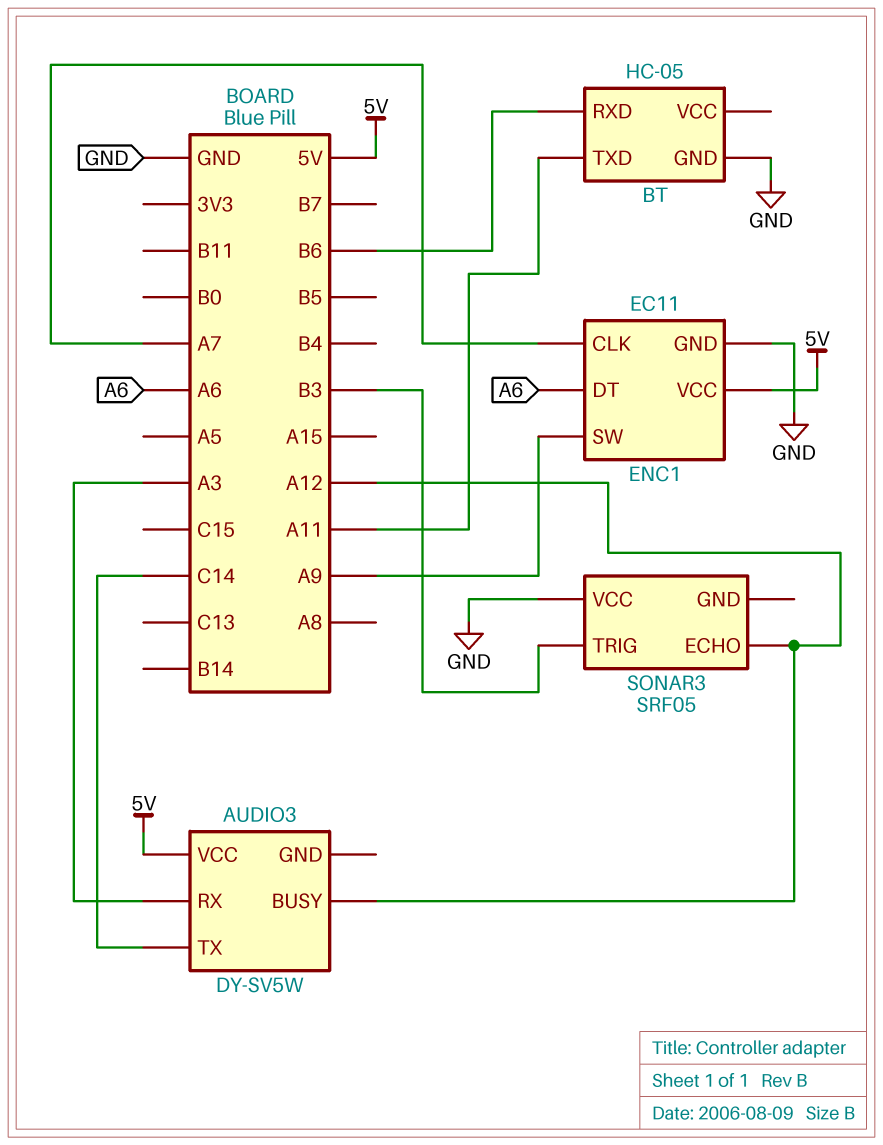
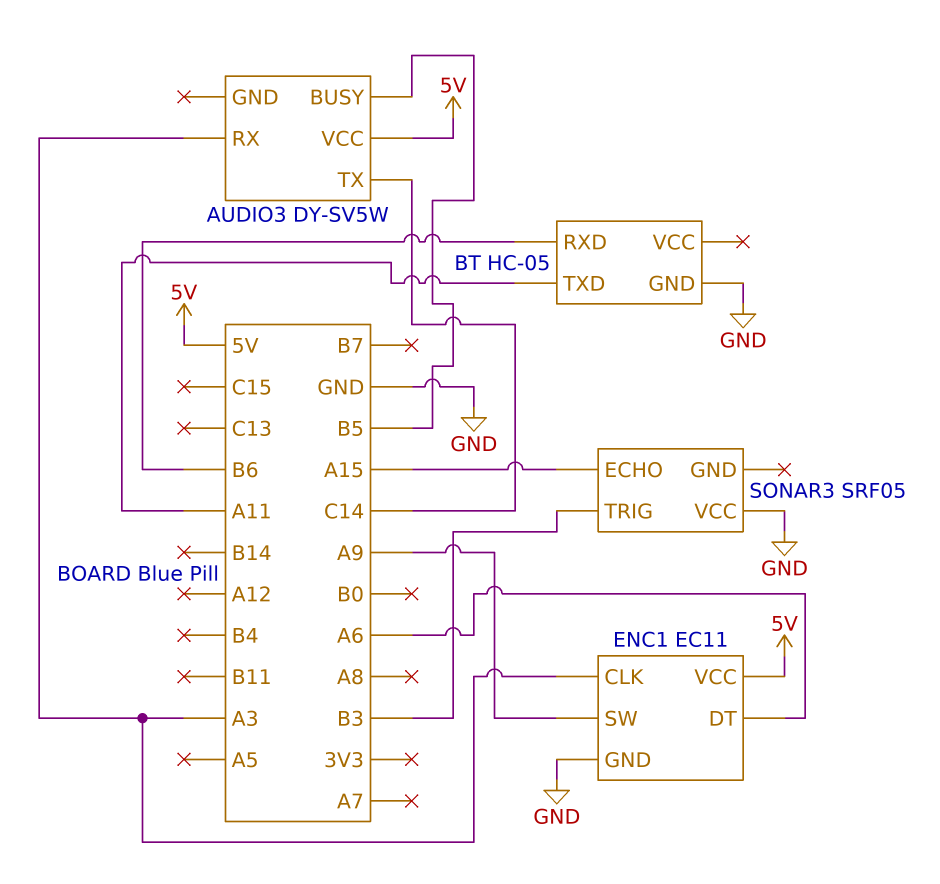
AUDIO3 pin BUSY: A12 -> B5
ENC1 pin CLK: A7 -> A3
SONAR3 pin ECHO: A12 -> A15

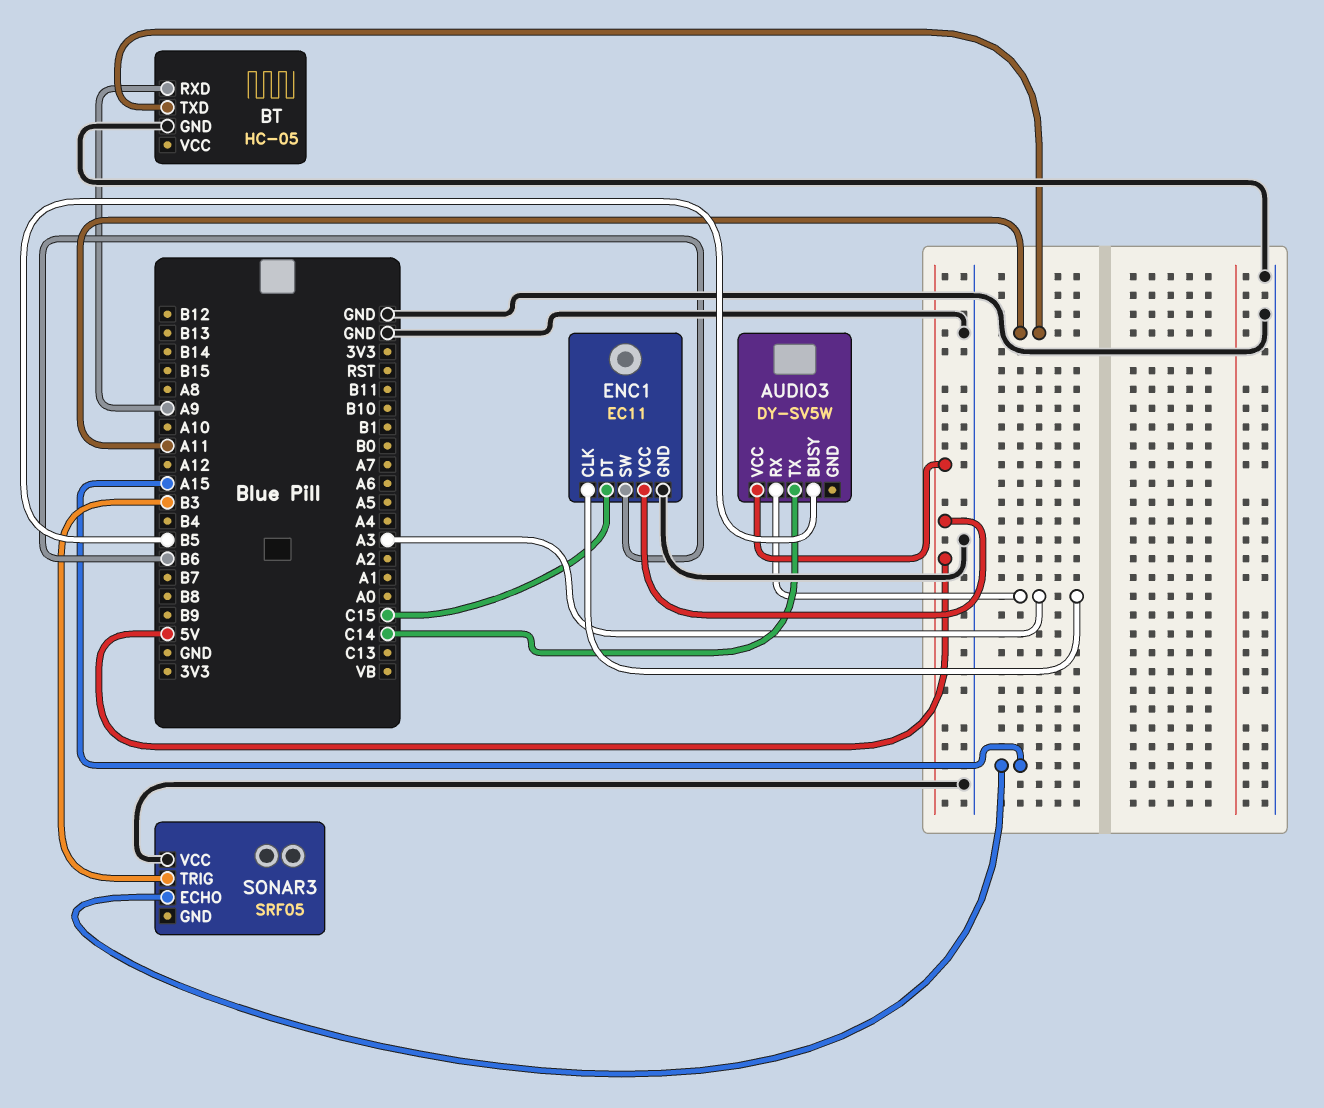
BT pin RXD: B6 -> A9
ENC1 pin DT: A6 -> C15
ENC1 pin SW: A9 -> B6

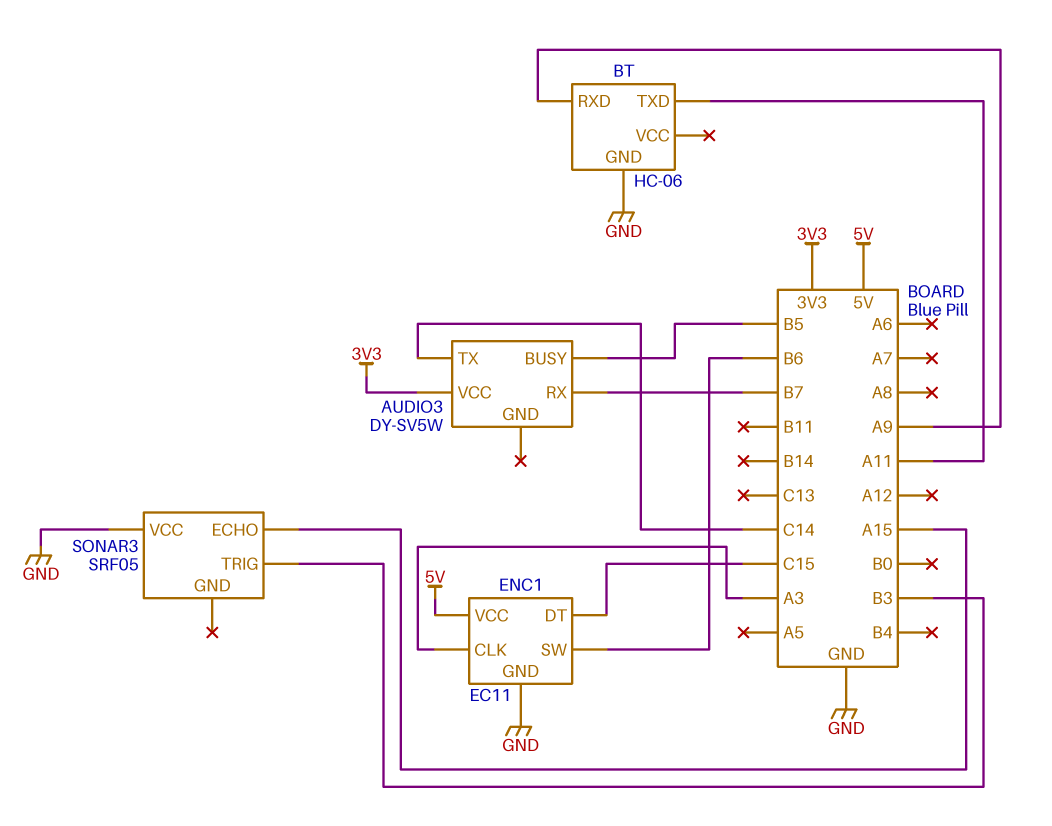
AUDIO3 pin RX: A3 -> B7
AUDIO3 pin VCC: 5V -> 3V3
BT: HC-05 -> HC-06

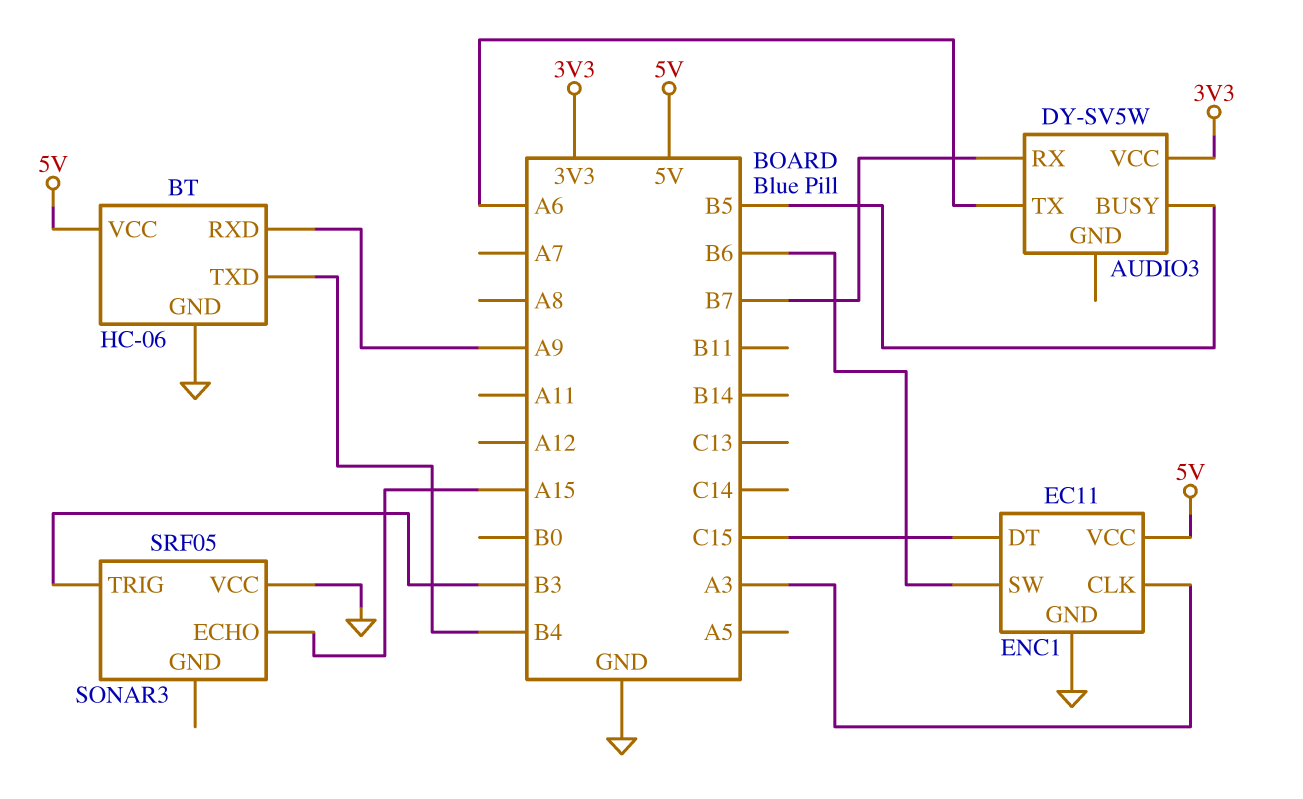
AUDIO3 pin TX: C14 -> A6
BT pin TXD: A11 -> B4
BT pin VCC: none -> 5V

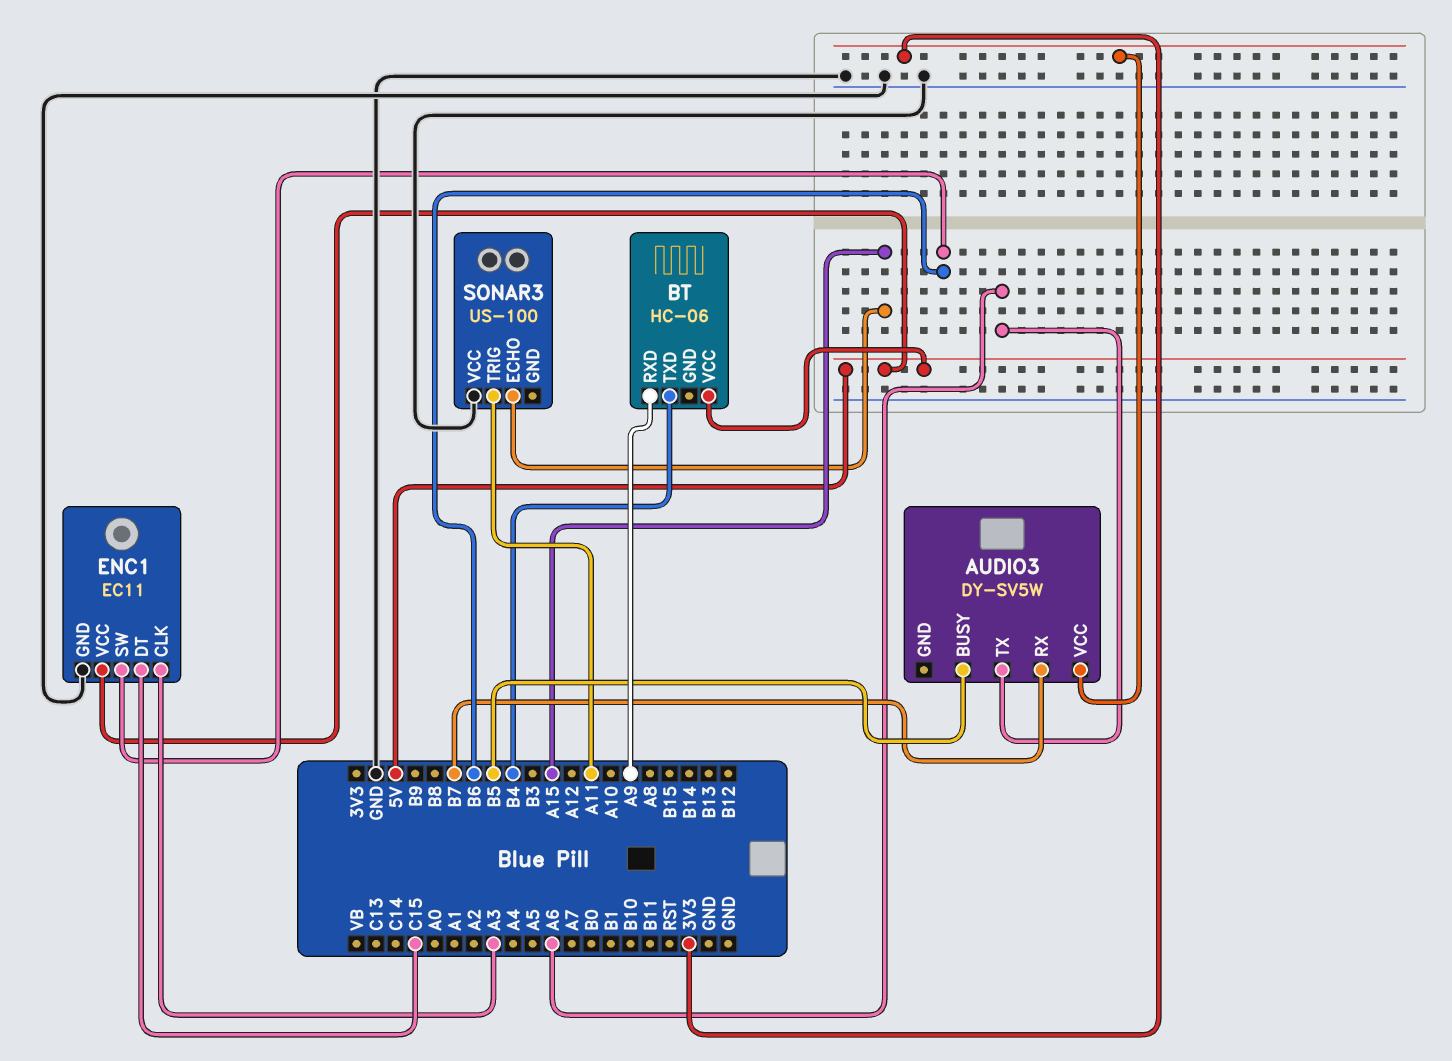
BT pin GND: GND -> none
SONAR3: SRF05 -> US-100
SONAR3 pin TRIG: B3 -> A11

